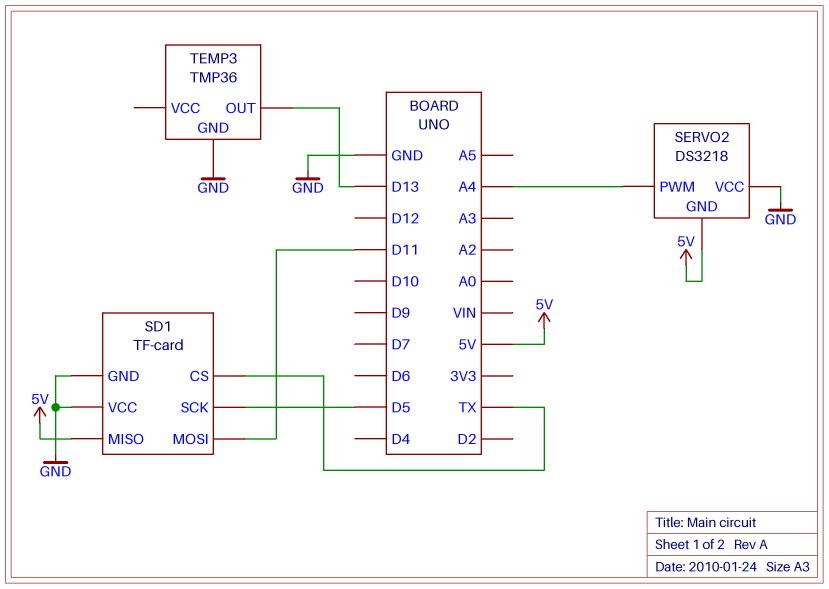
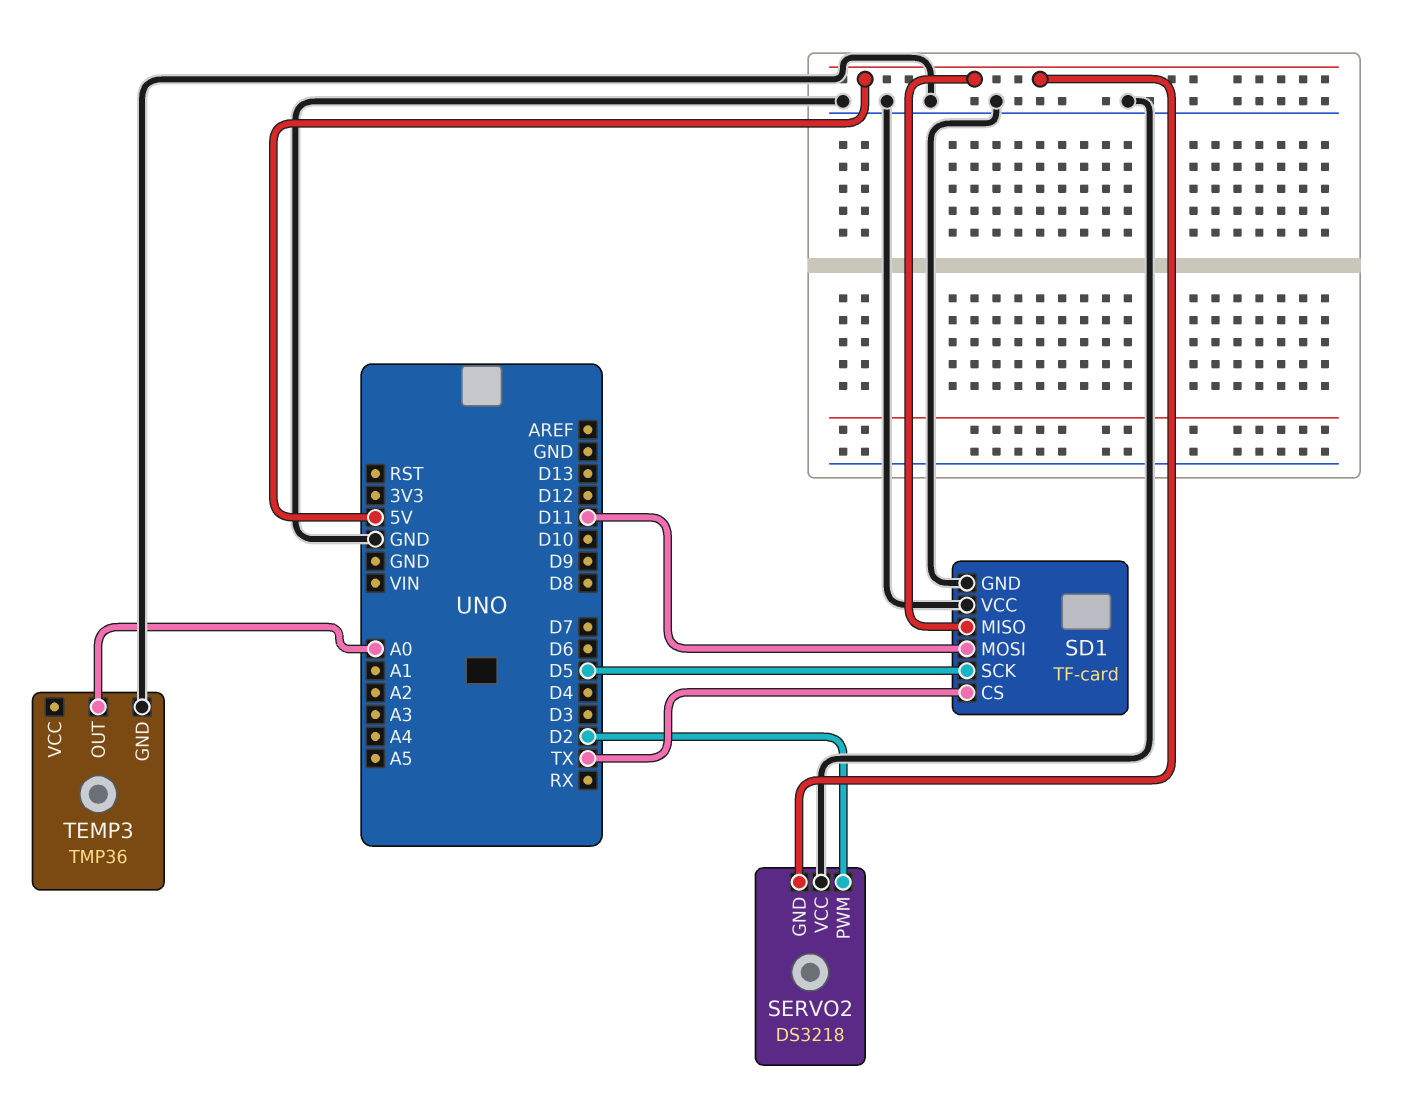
SERVO2 pin PWM: A4 -> D2
TEMP3 pin OUT: D13 -> A0

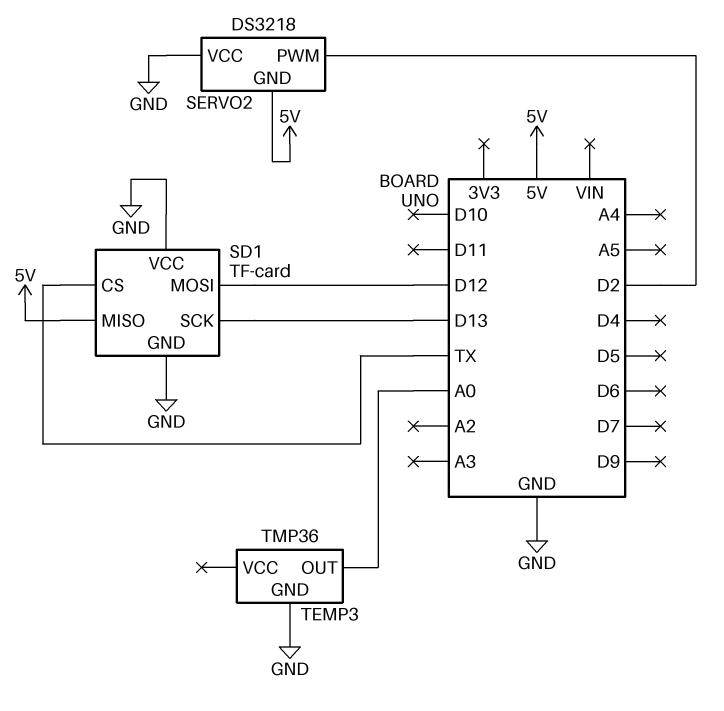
SD1 pin MOSI: D11 -> D12
SD1 pin SCK: D5 -> D13

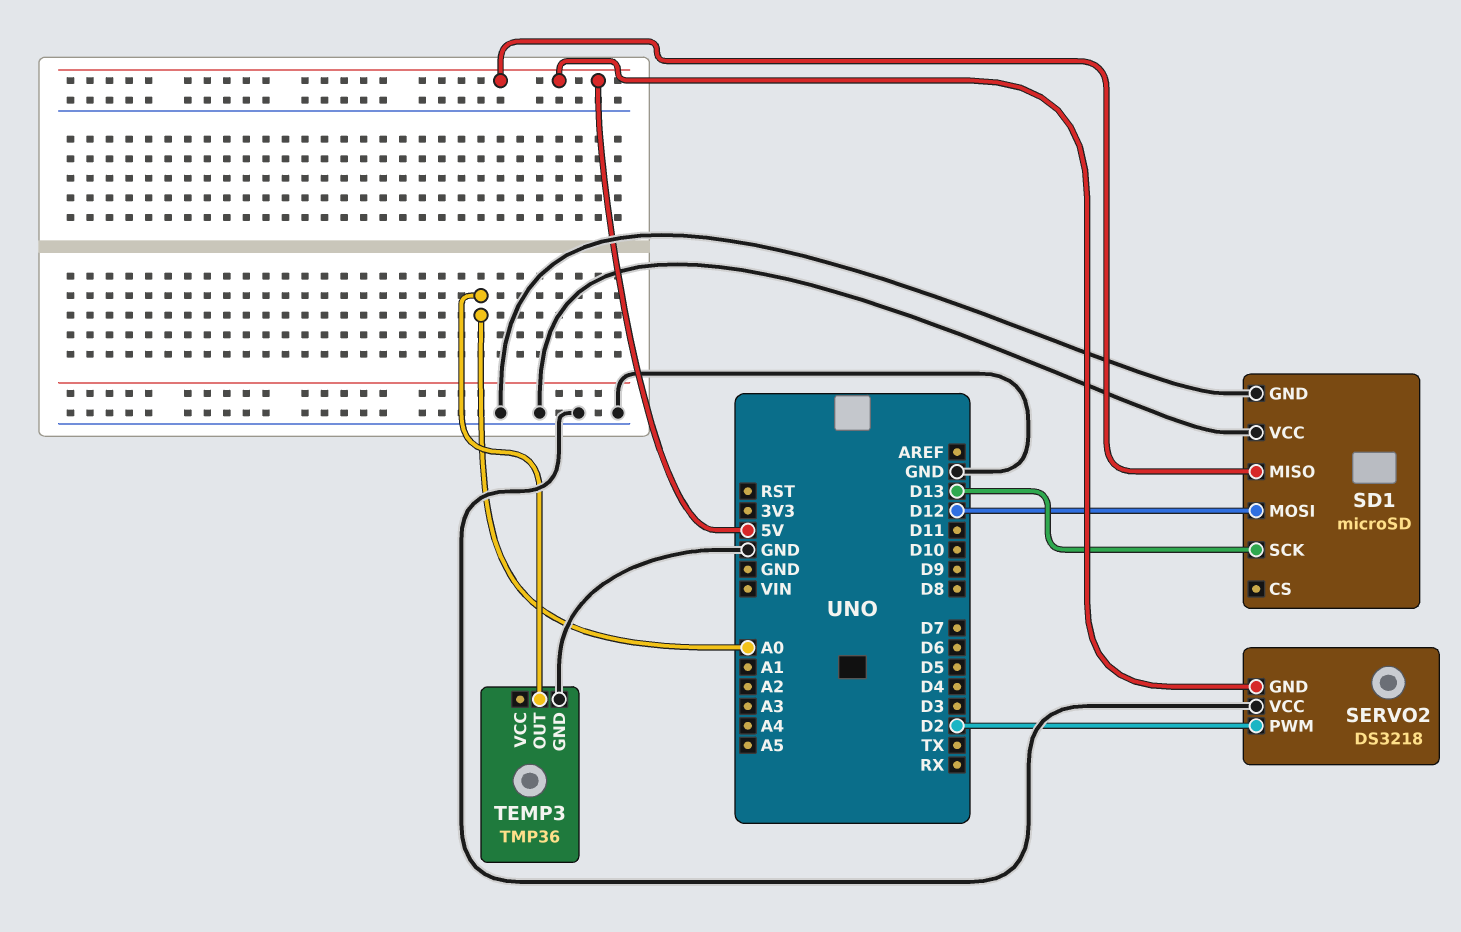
SD1: TF-card -> microSD
SD1 pin CS: TX -> none

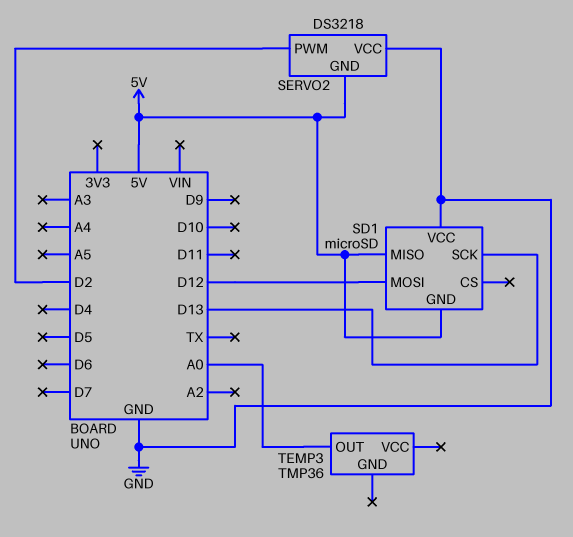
SD1 pin GND: GND -> 5V
TEMP3 pin GND: GND -> none

